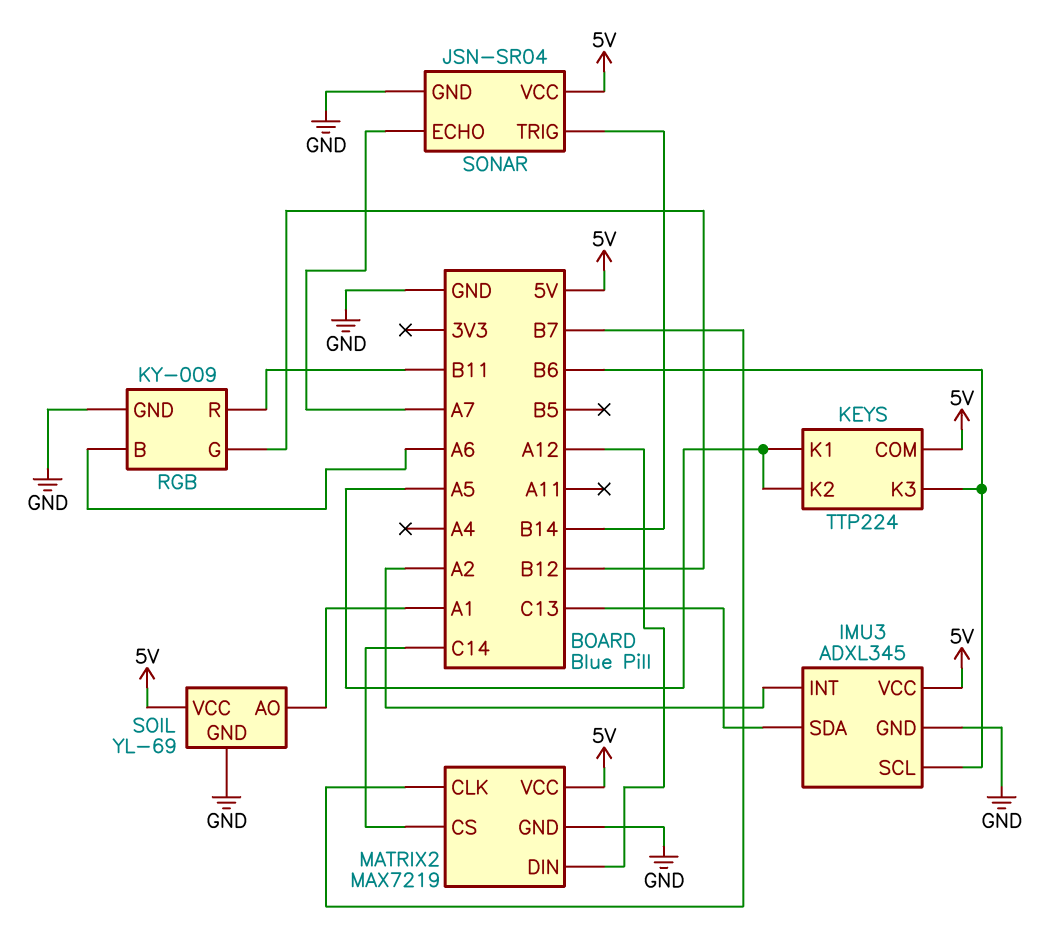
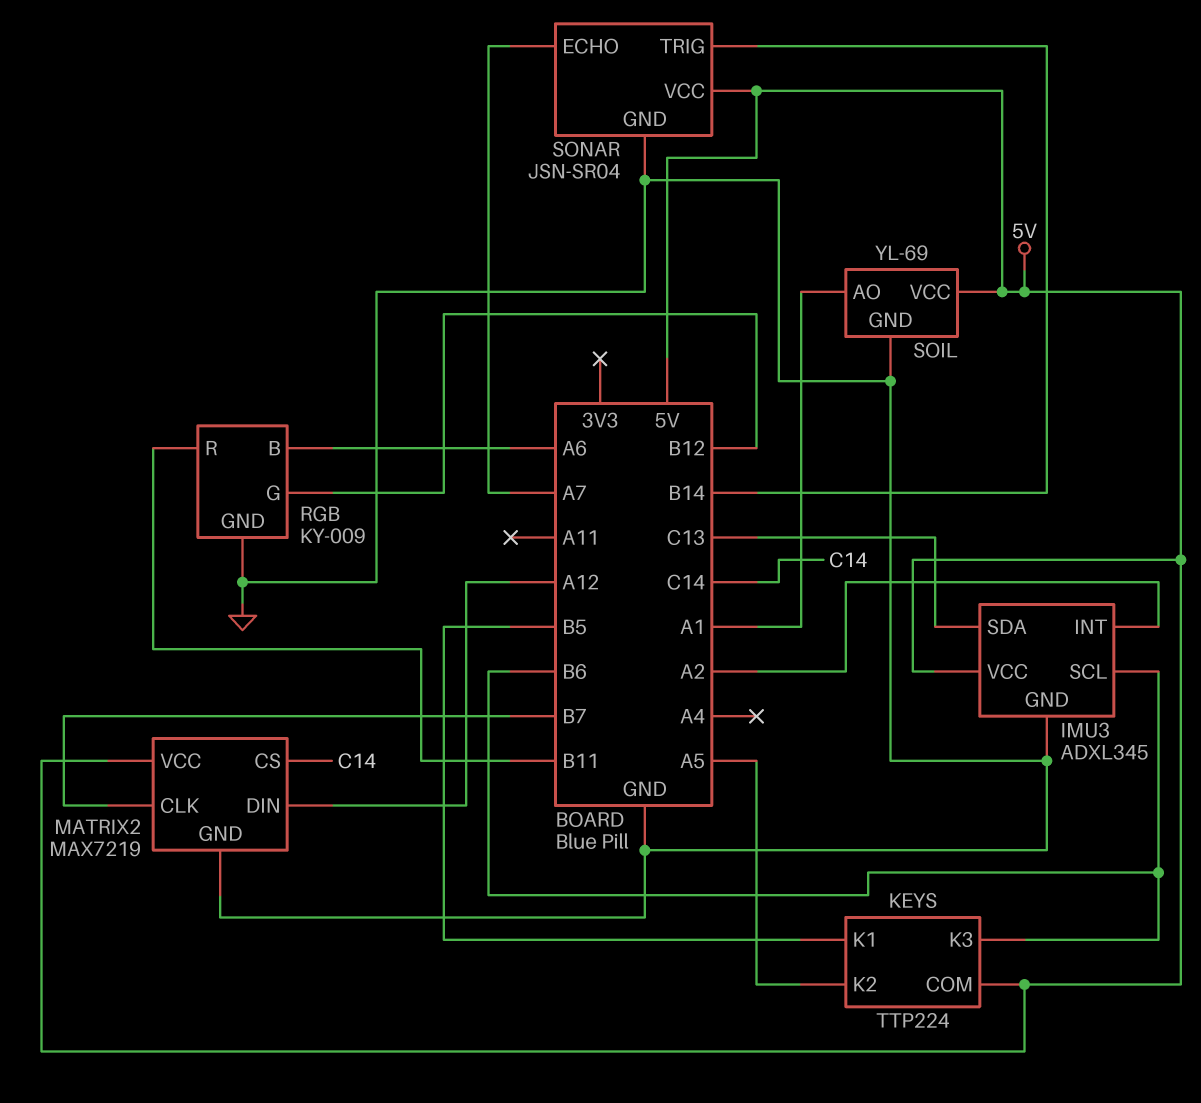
KEYS pin K1: A5 -> B5

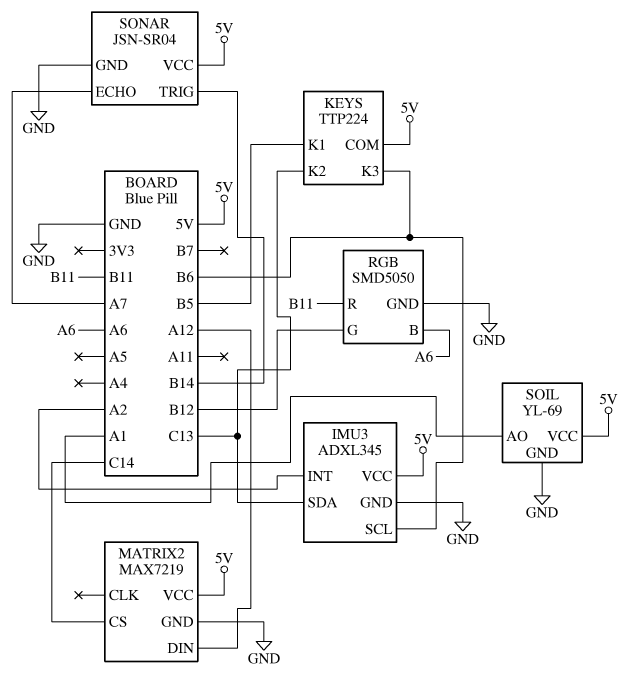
KEYS pin K2: A5 -> C13
MATRIX2 pin CLK: B7 -> none
RGB: KY-009 -> SMD5050

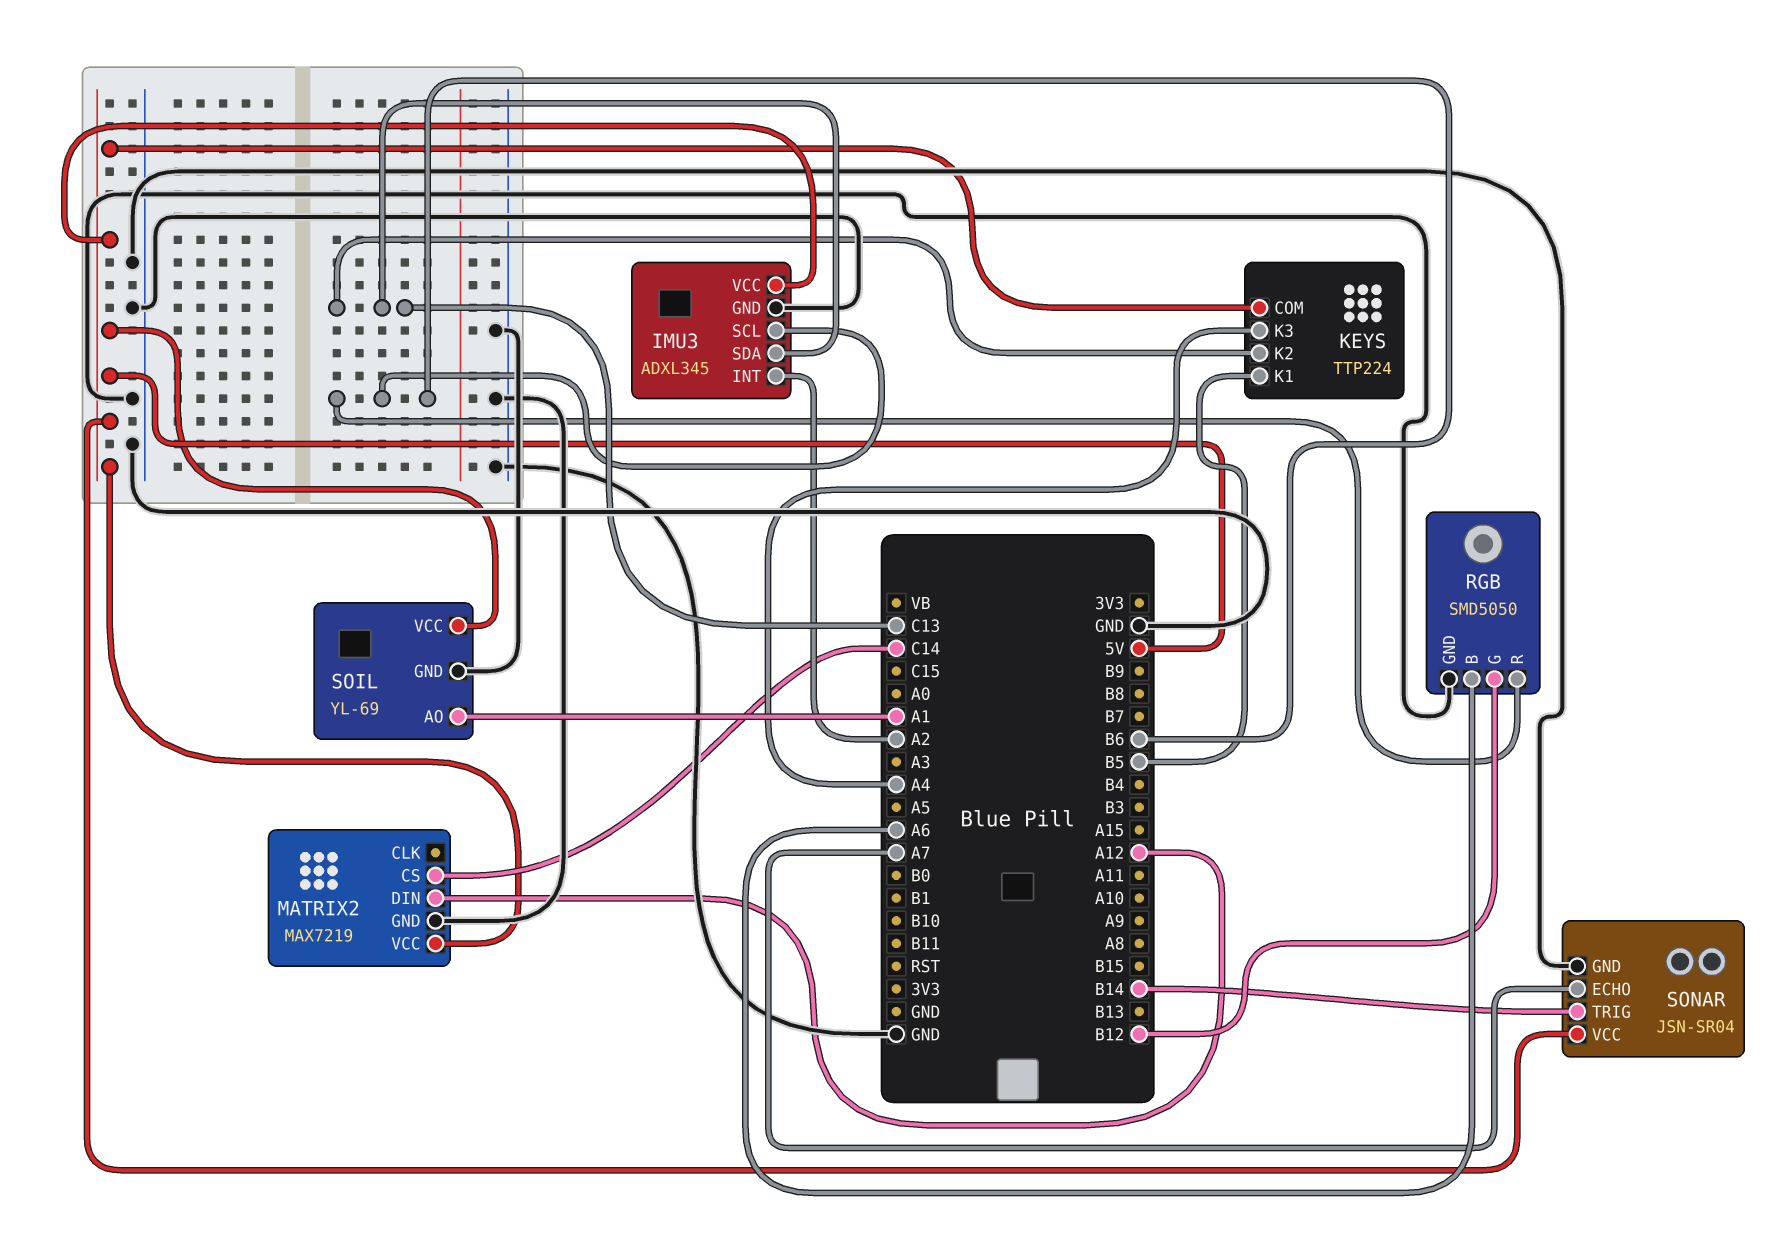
KEYS pin K3: B6 -> A4
RGB pin R: B11 -> B6

